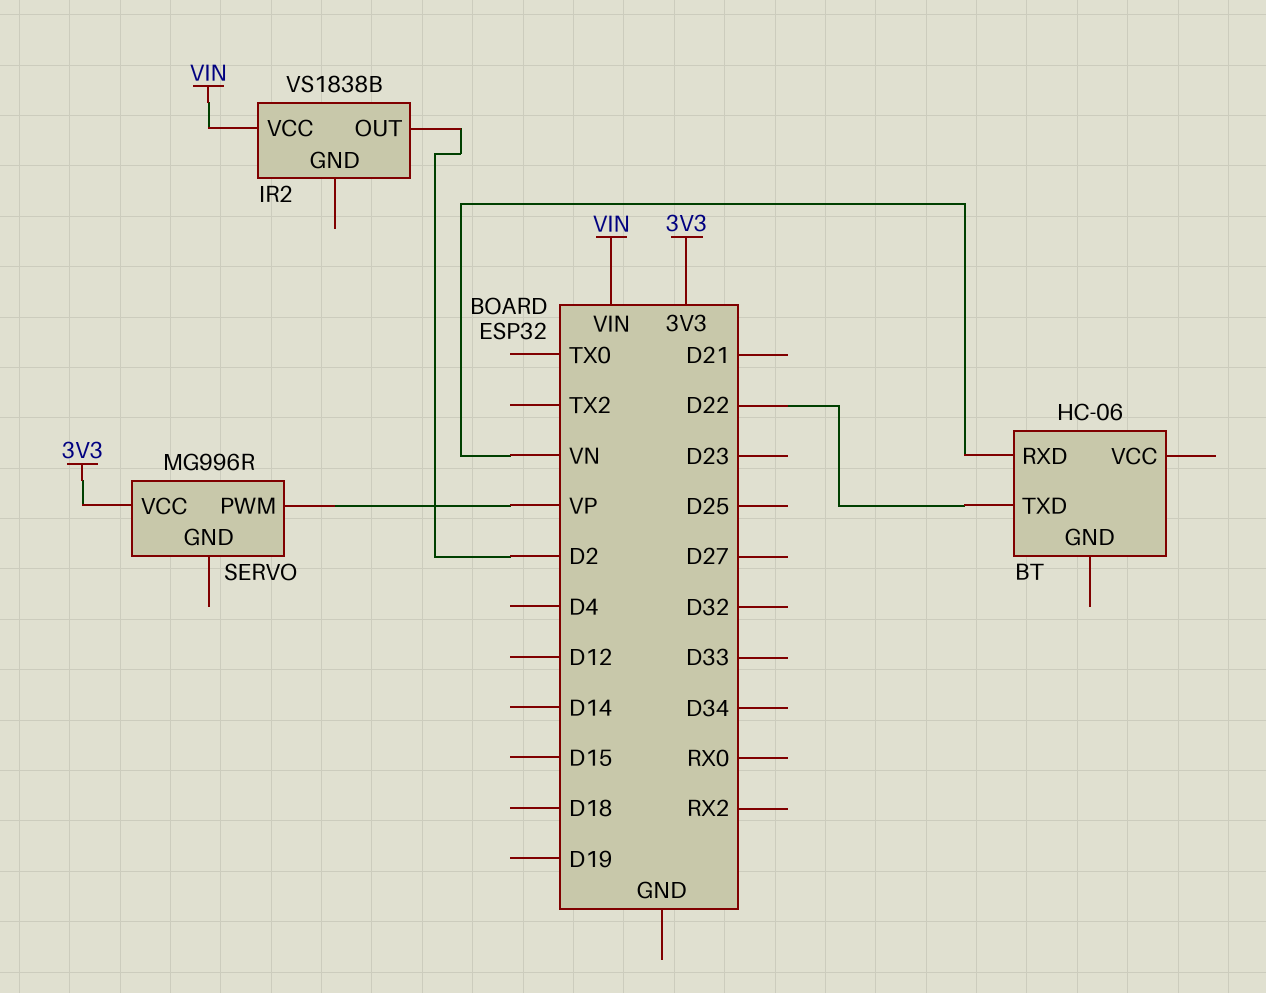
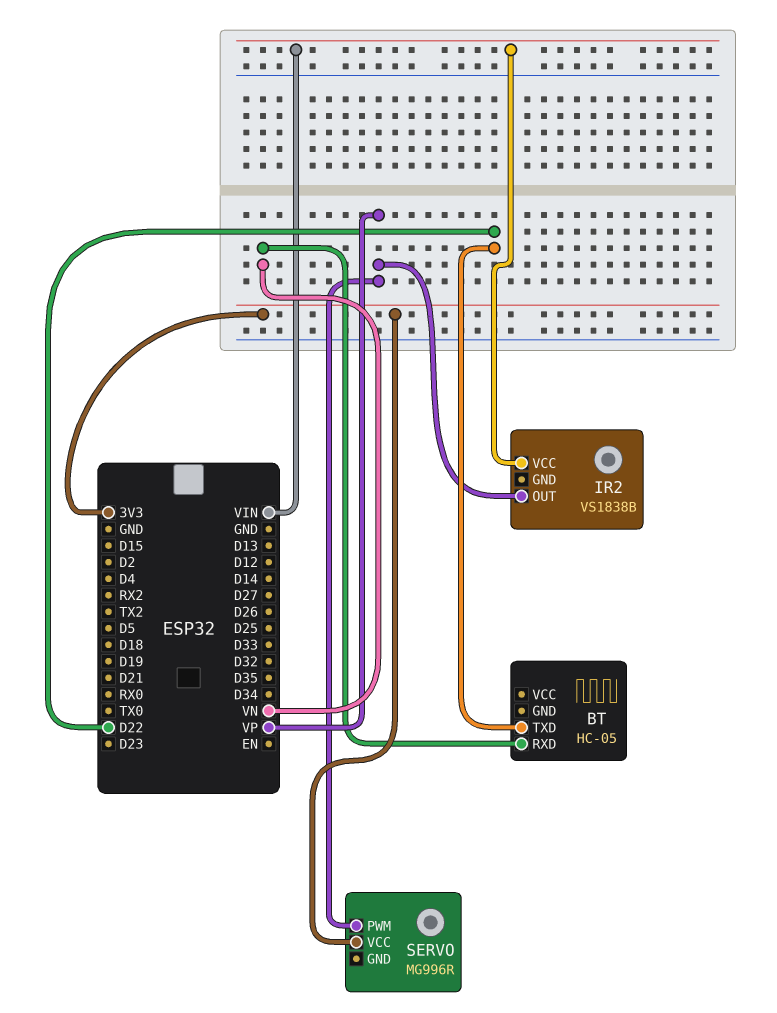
BT: HC-06 -> HC-05
IR2 pin OUT: D2 -> VP

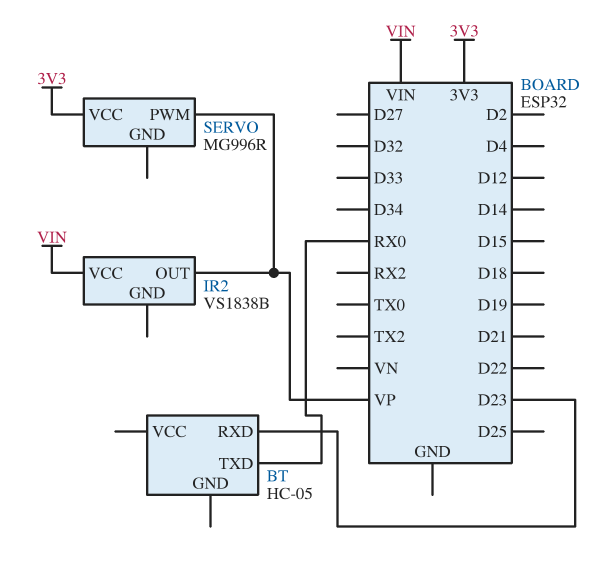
BT pin RXD: VN -> D23
BT pin TXD: D22 -> RX0

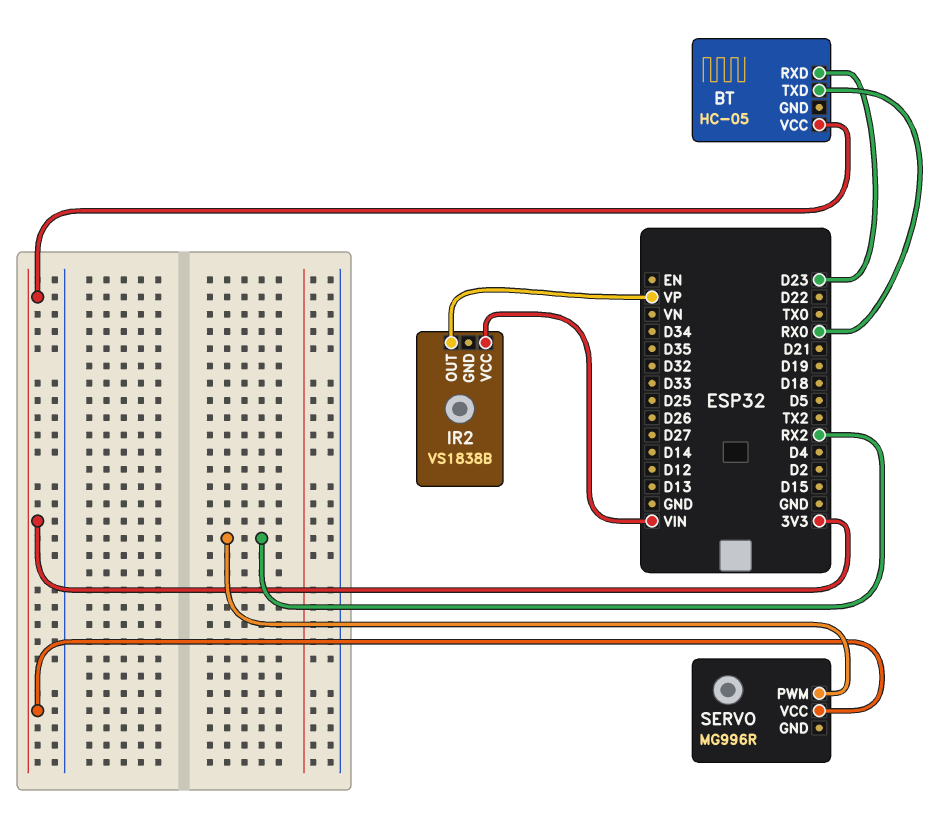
BT pin VCC: none -> 3V3
SERVO pin PWM: VP -> RX2

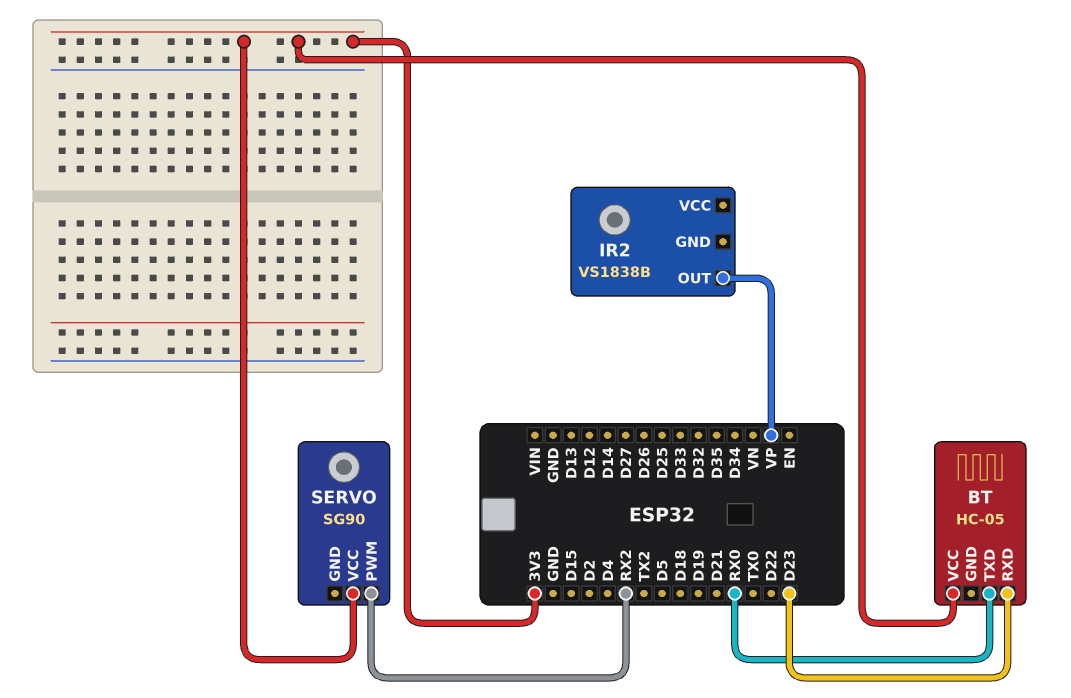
IR2 pin VCC: VIN -> none
SERVO: MG996R -> SG90

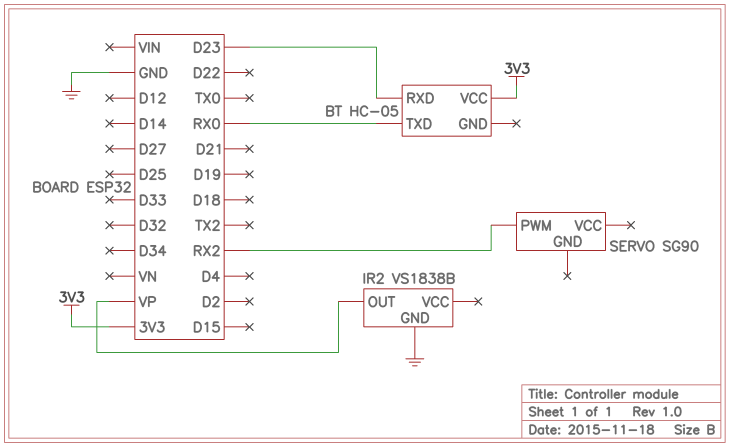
IR2 pin GND: none -> GND
SERVO pin VCC: 3V3 -> none

